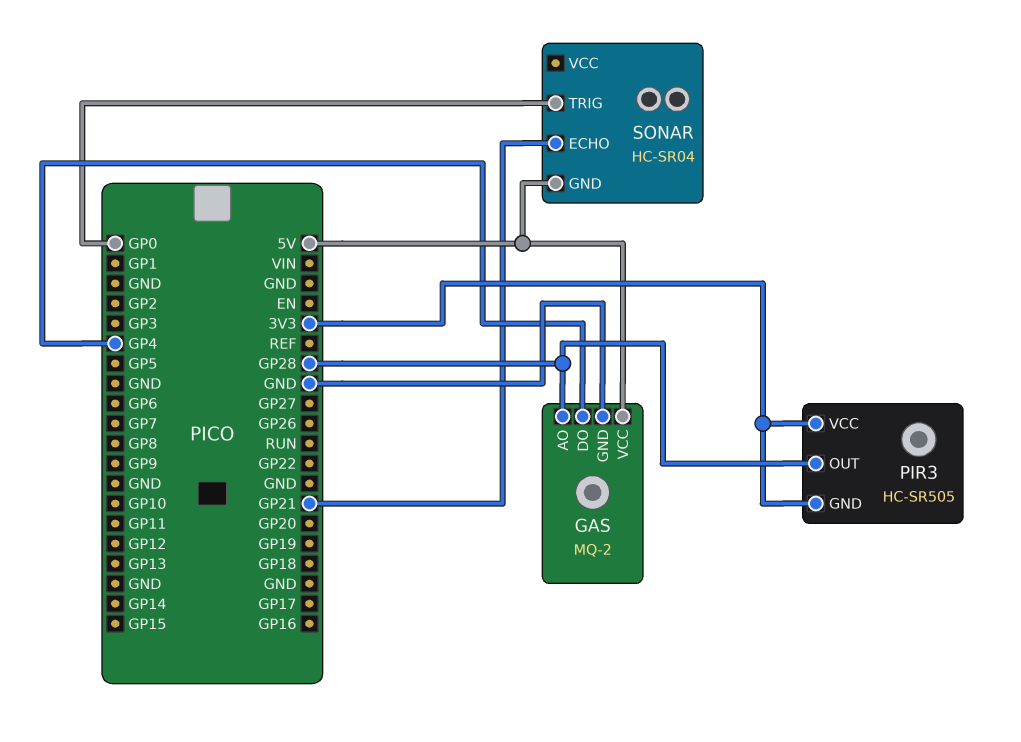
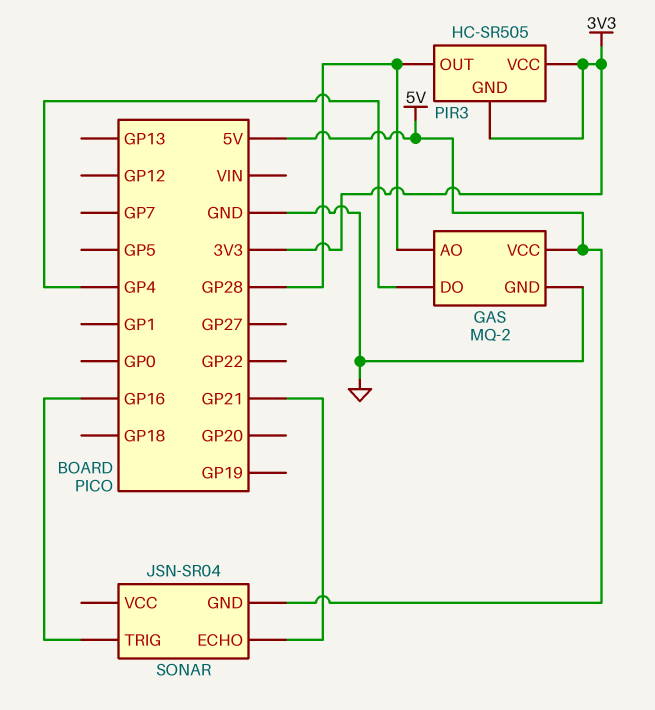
SONAR: HC-SR04 -> JSN-SR04
SONAR pin TRIG: GP0 -> GP16

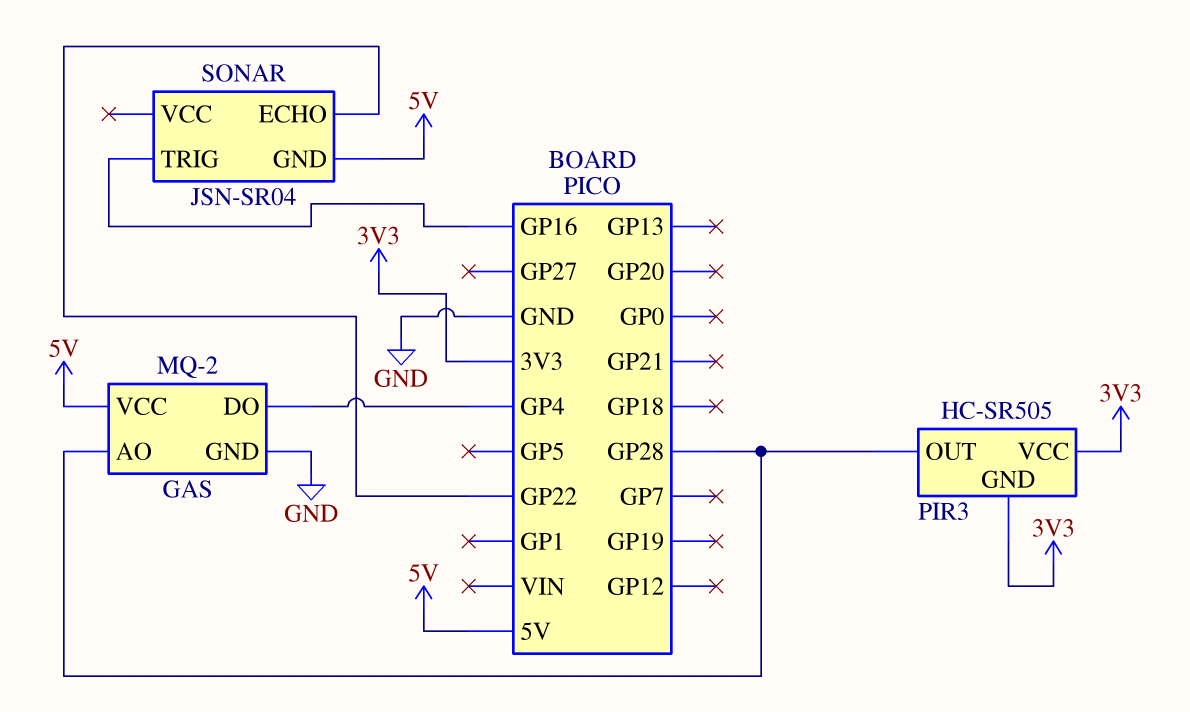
SONAR pin ECHO: GP21 -> GP22

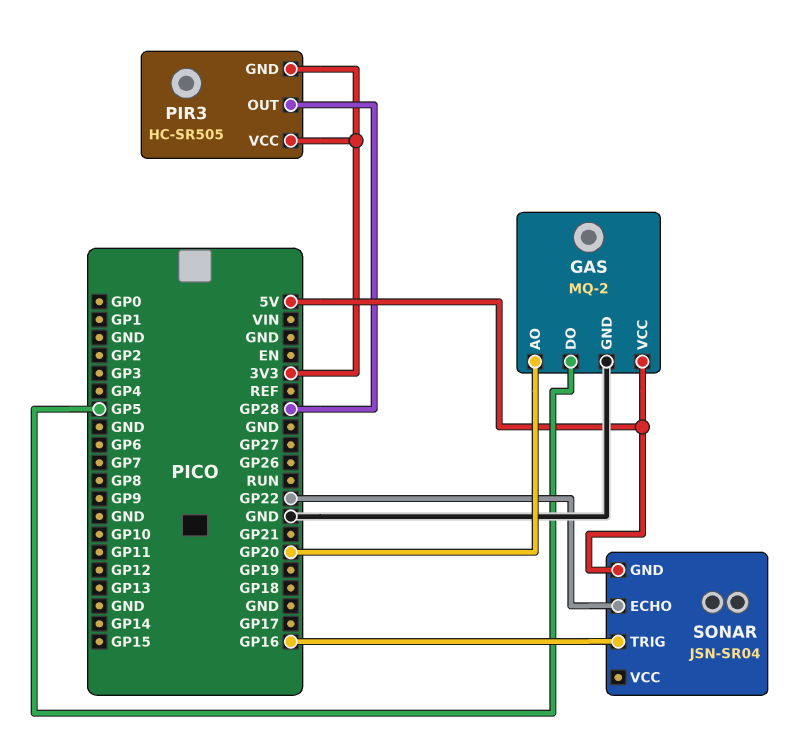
GAS pin AO: GP28 -> GP20
GAS pin DO: GP4 -> GP5

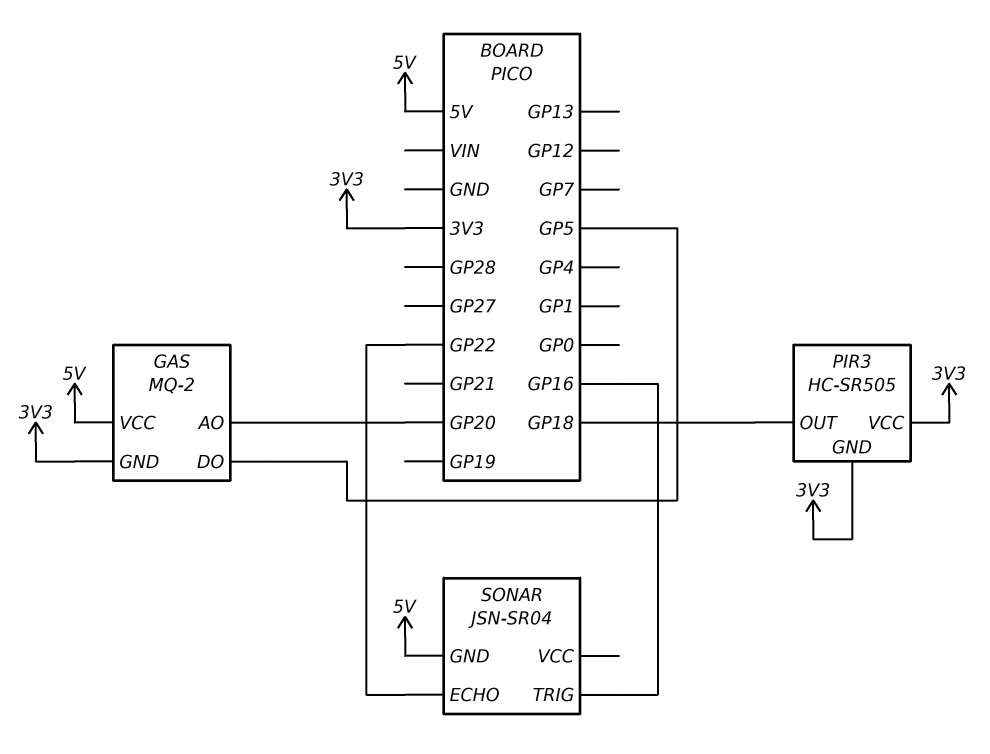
GAS pin GND: GND -> 3V3
PIR3 pin OUT: GP28 -> GP18

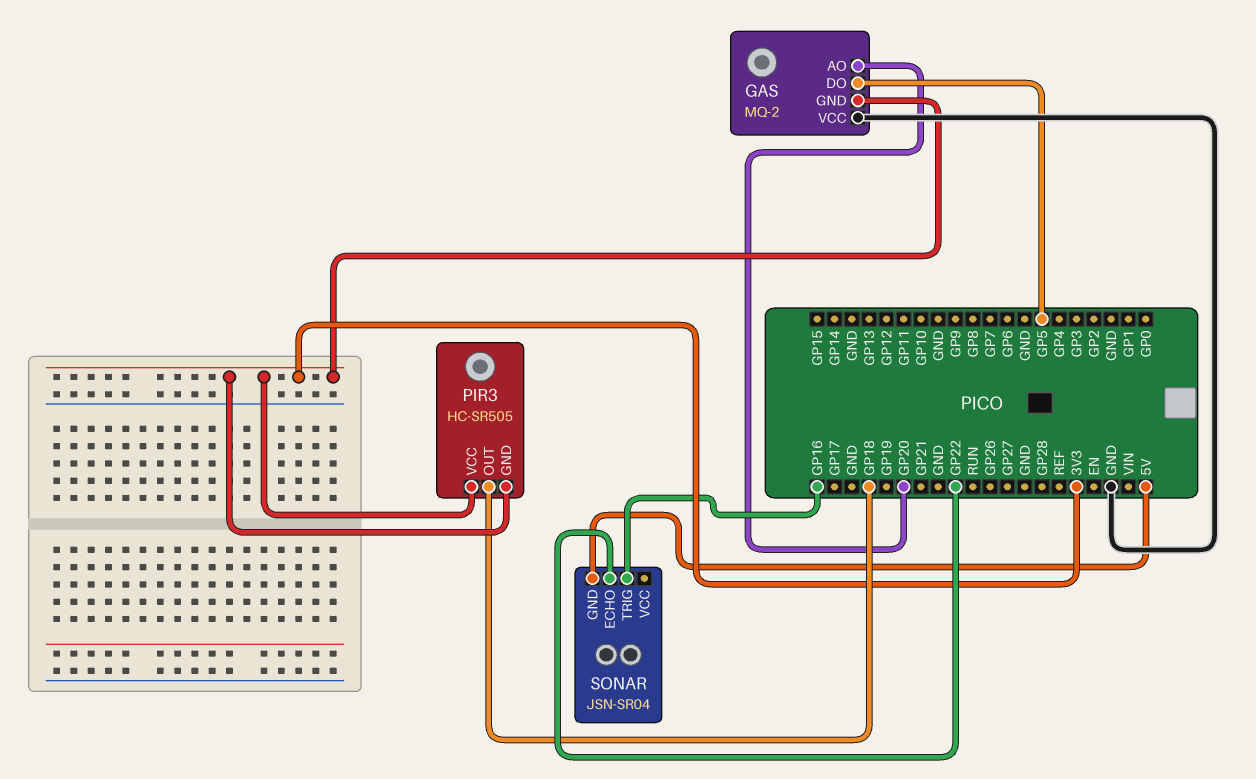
GAS pin VCC: 5V -> GND

